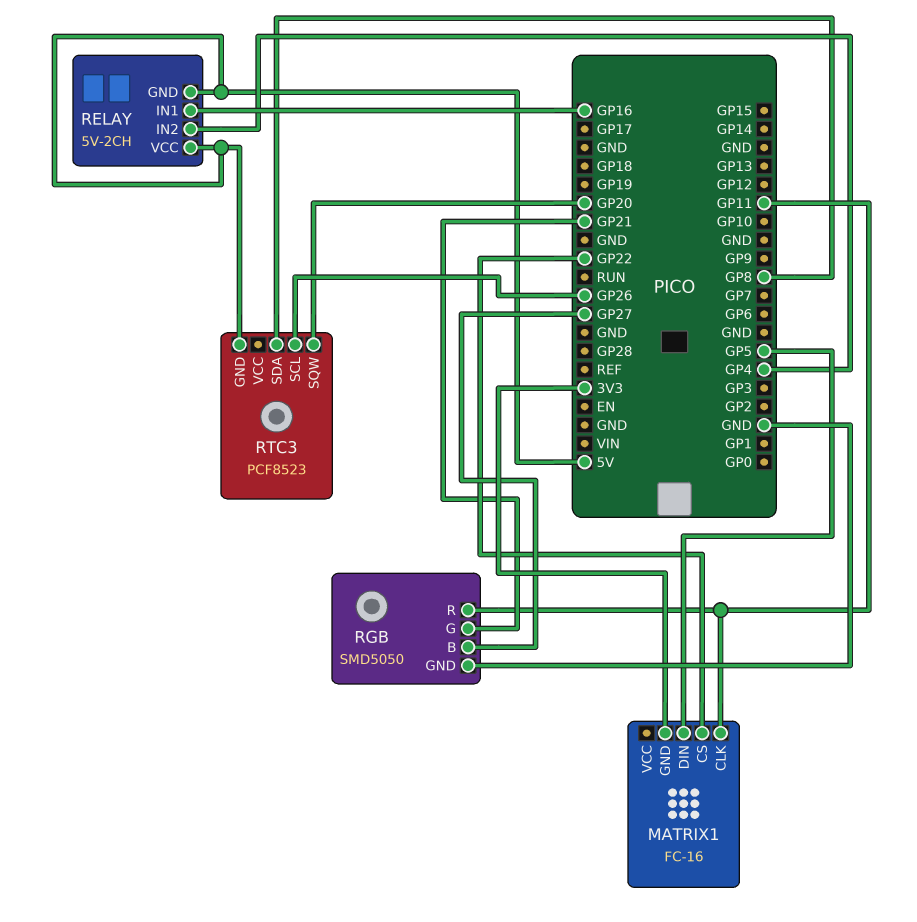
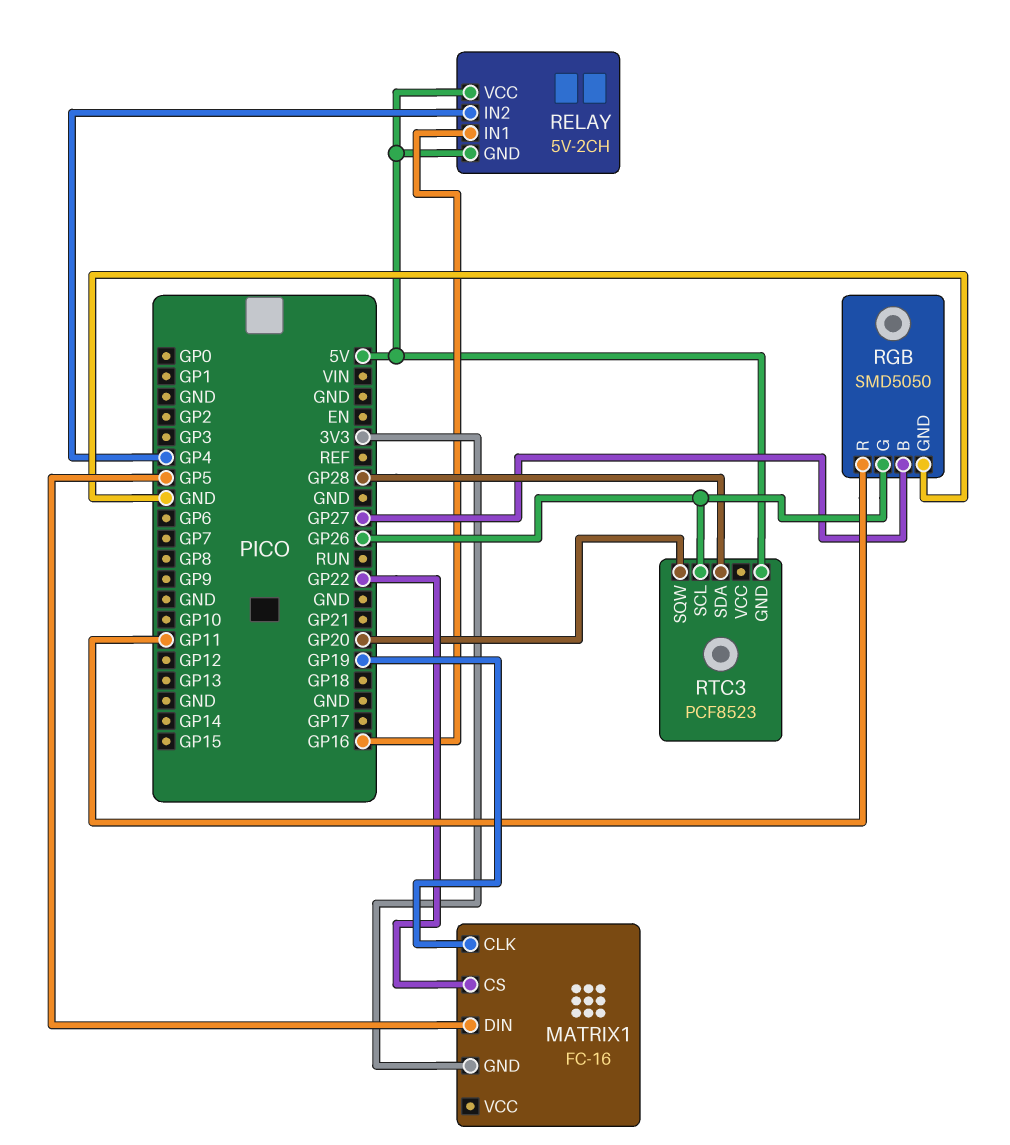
MATRIX1 pin CLK: GP11 -> GP19
RGB pin G: GP21 -> GP26
RTC3 pin SDA: GP8 -> GP28

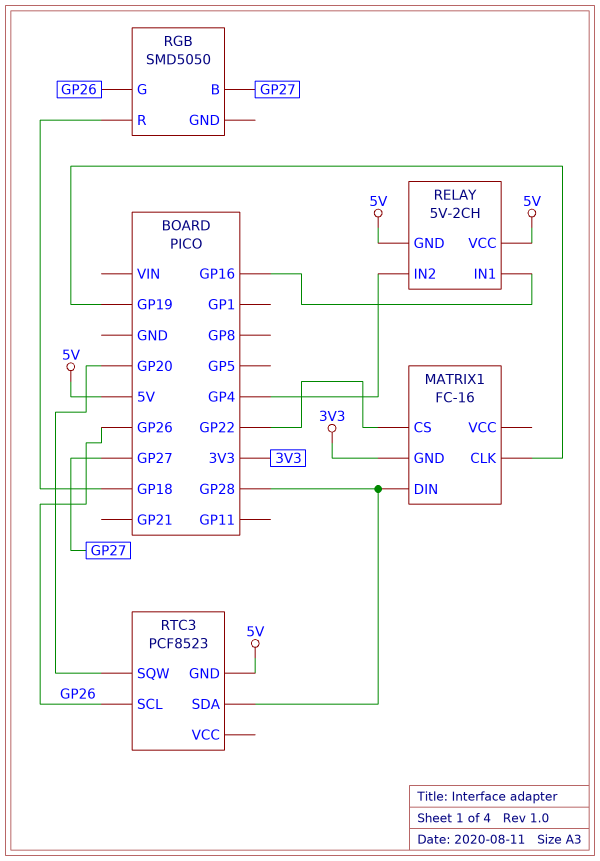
MATRIX1 pin DIN: GP5 -> GP28
RGB pin GND: GND -> none
RGB pin R: GP11 -> GP18

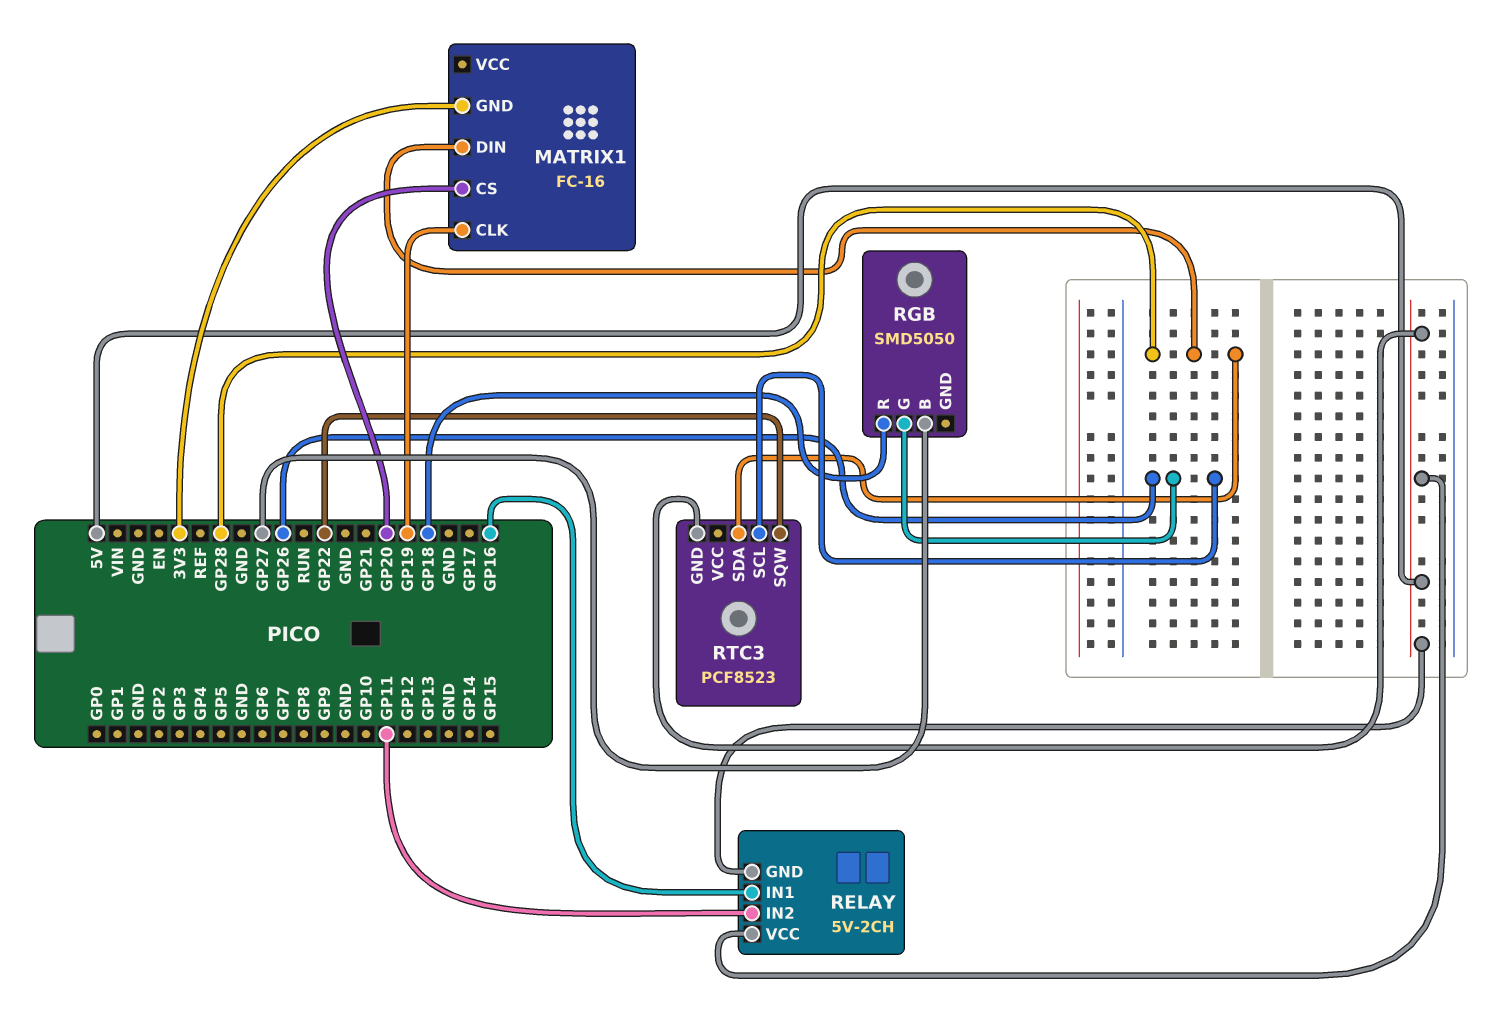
MATRIX1 pin CS: GP22 -> GP20
RELAY pin IN2: GP4 -> GP11
RTC3 pin SQW: GP20 -> GP22

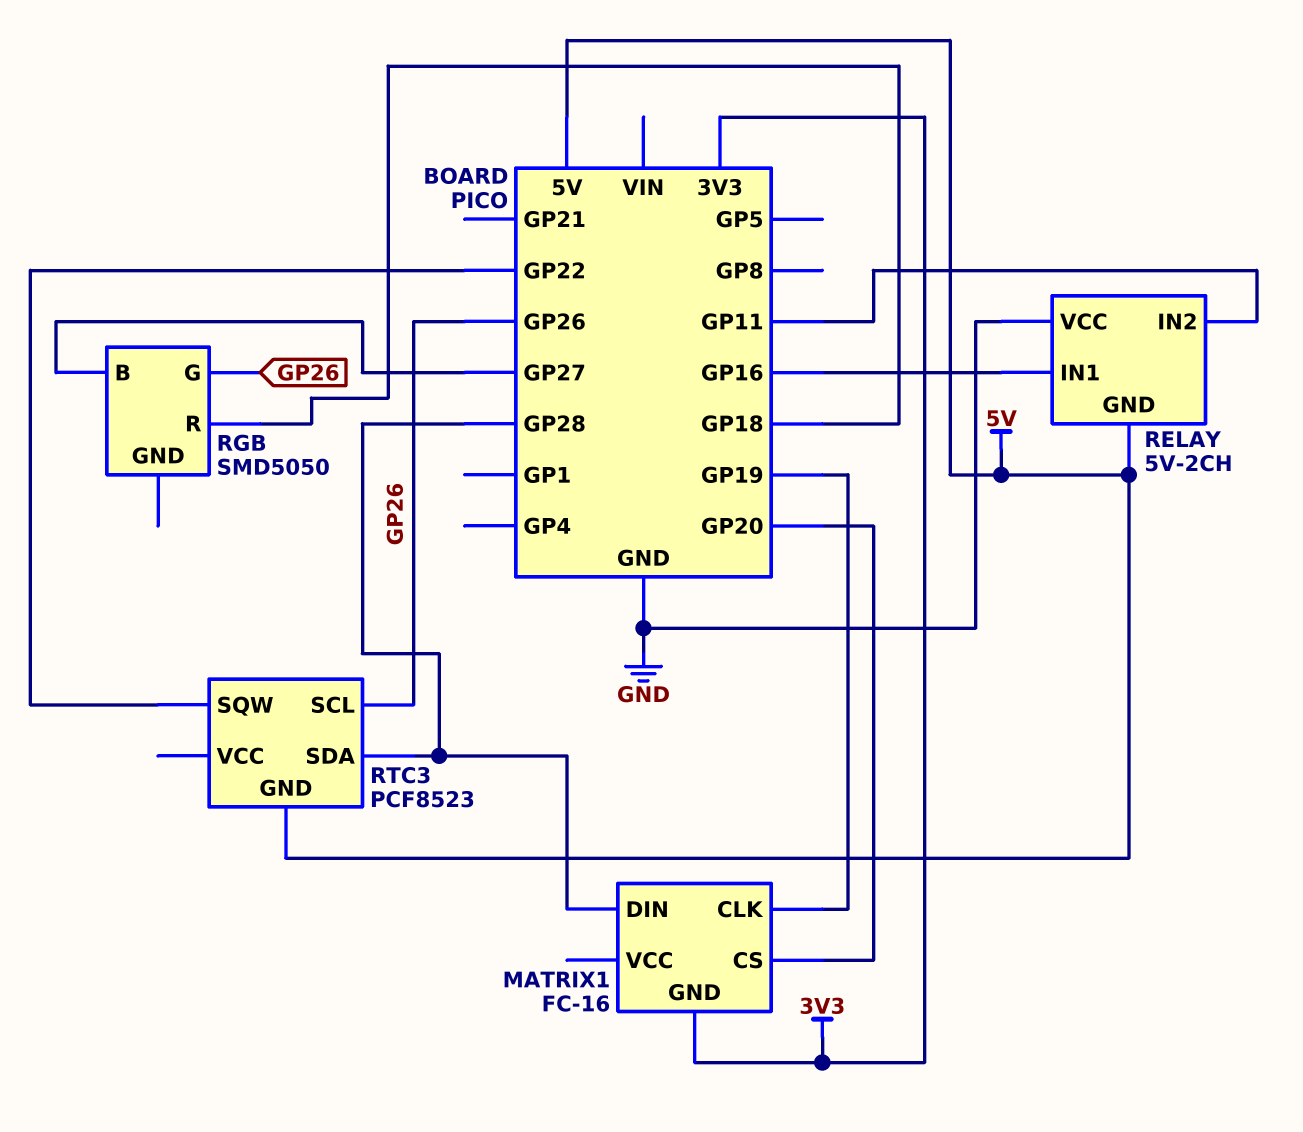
RELAY pin VCC: 5V -> GND

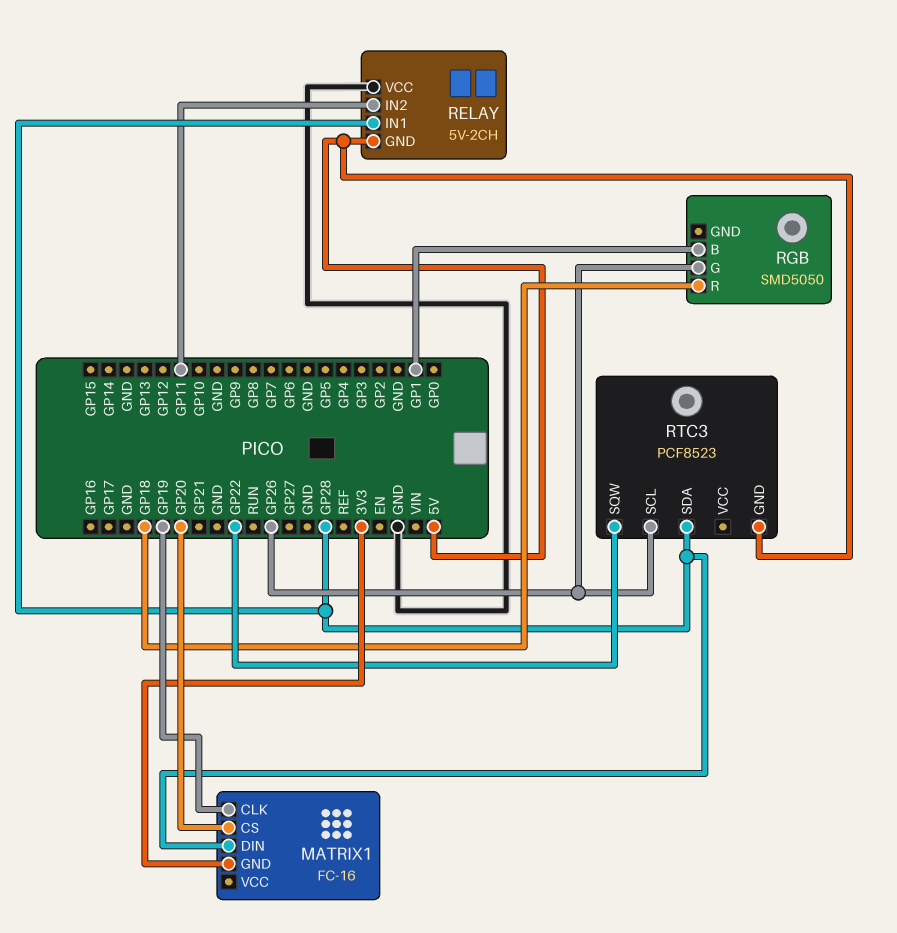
RELAY pin IN1: GP16 -> GP28
RGB pin B: GP27 -> GP1

